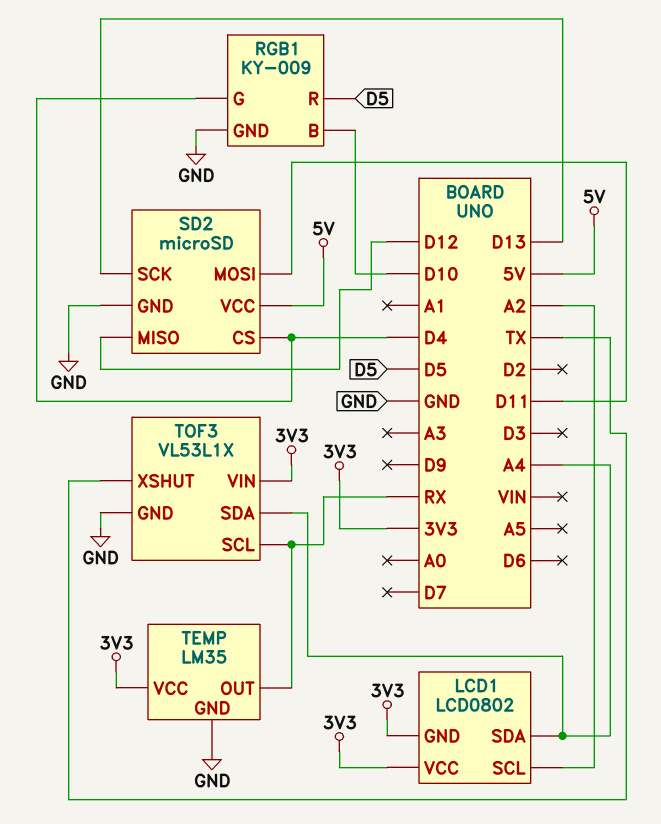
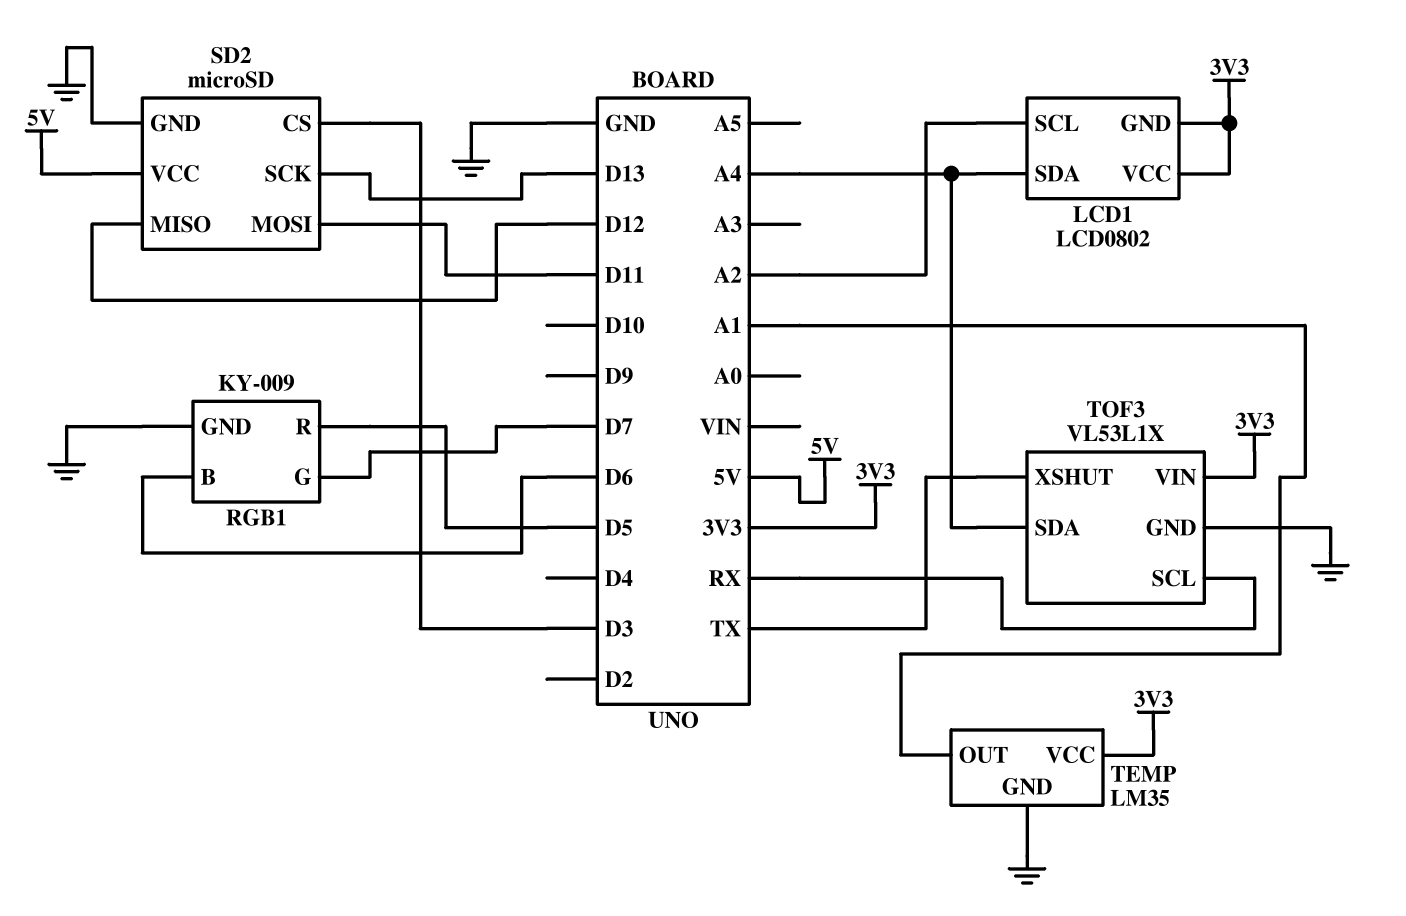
RGB1 pin B: D10 -> D6
RGB1 pin G: D4 -> D7
SD2 pin CS: D4 -> D3
TEMP pin OUT: RX -> A1

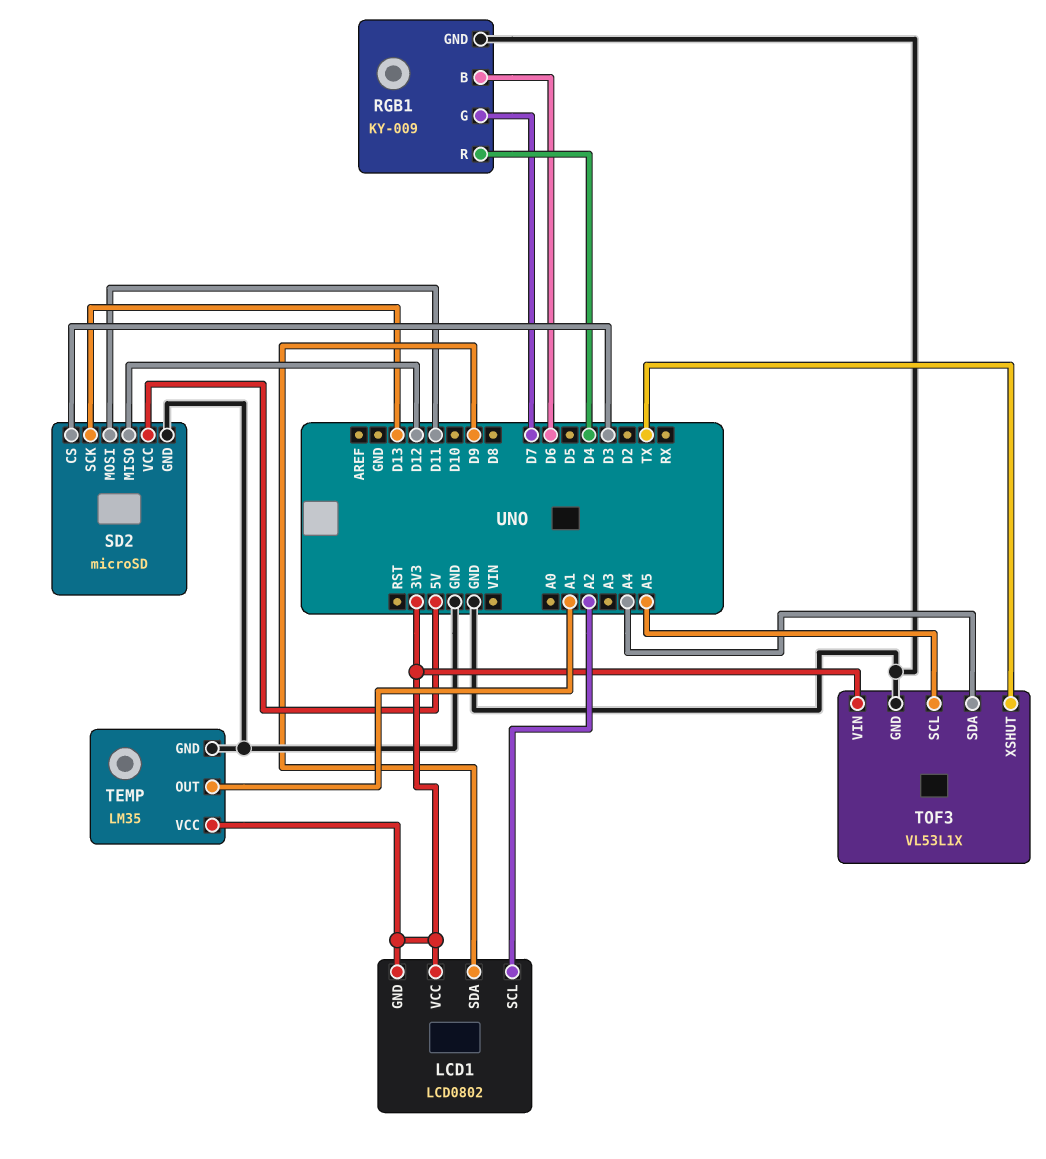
LCD1 pin SDA: A4 -> D9
RGB1 pin R: D5 -> D4
TOF3 pin SCL: RX -> A5

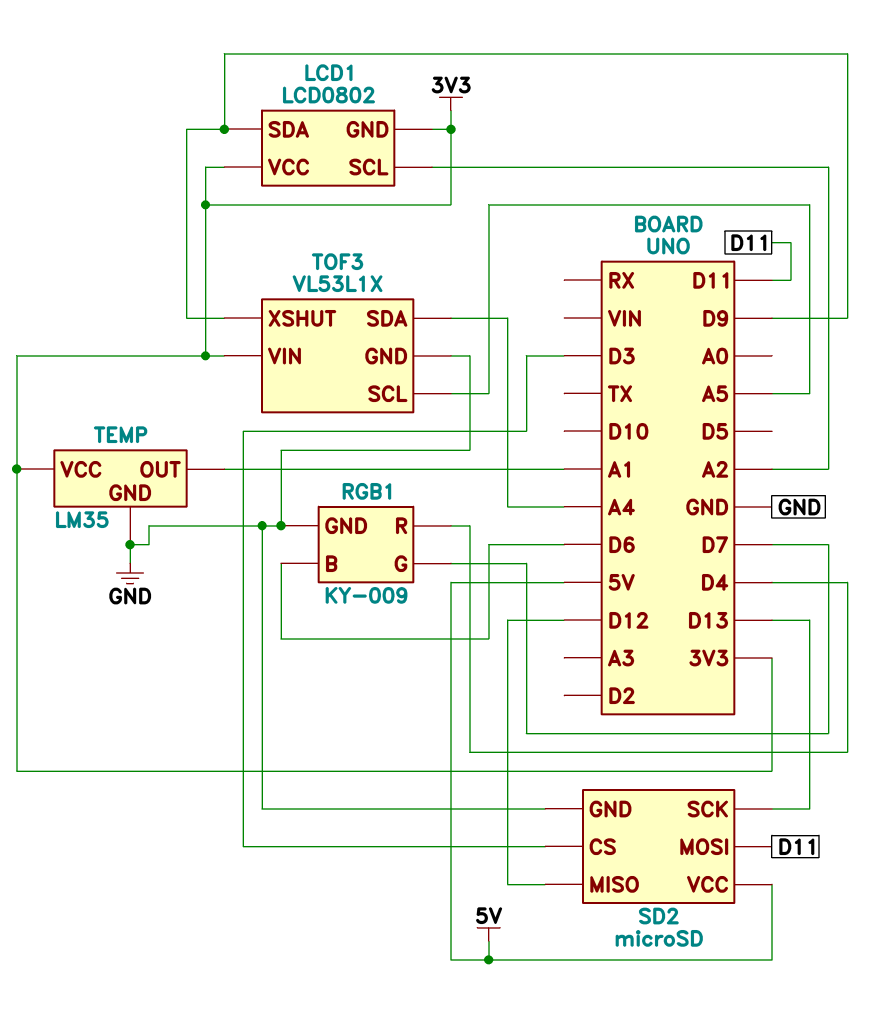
TOF3 pin XSHUT: TX -> D9

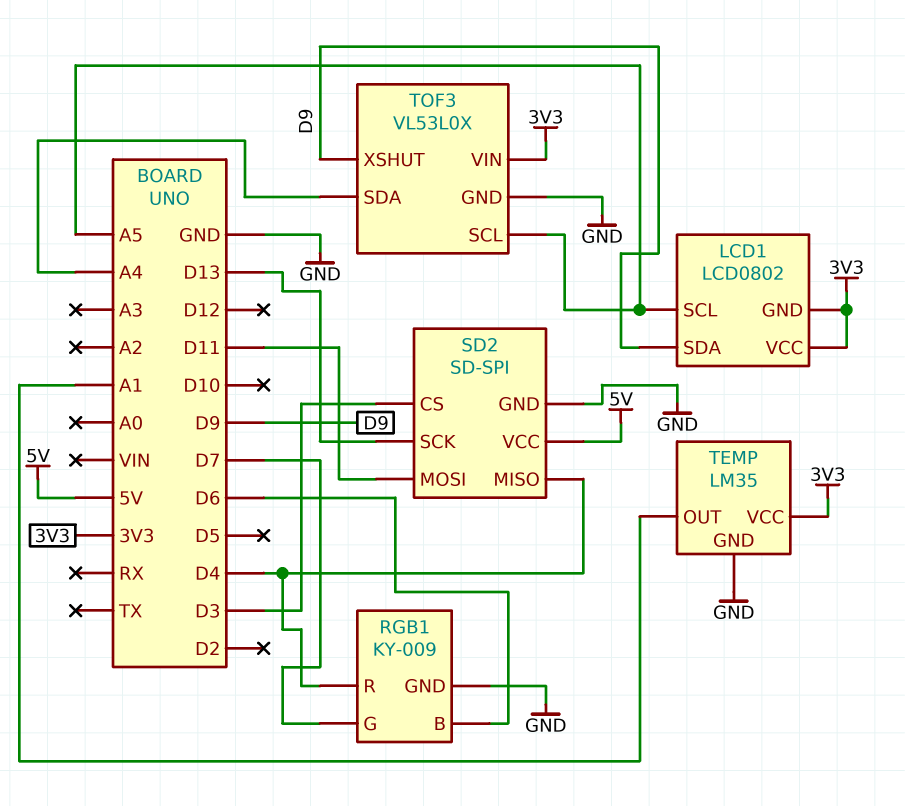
LCD1 pin SCL: A2 -> A5
SD2: microSD -> SD-SPI
SD2 pin MISO: D12 -> D4
TOF3: VL53L1X -> VL53L0X

